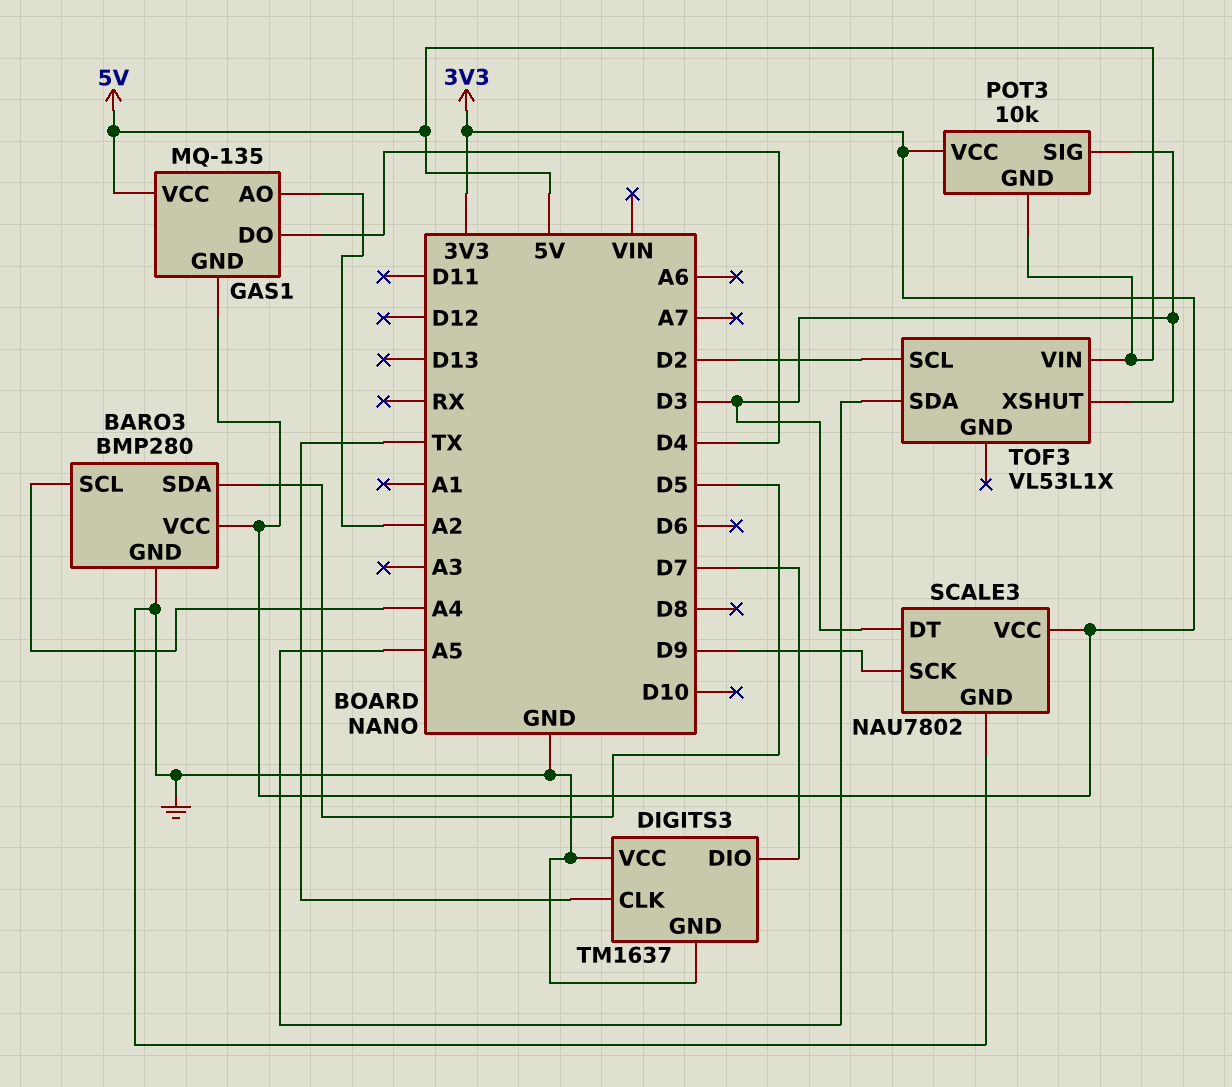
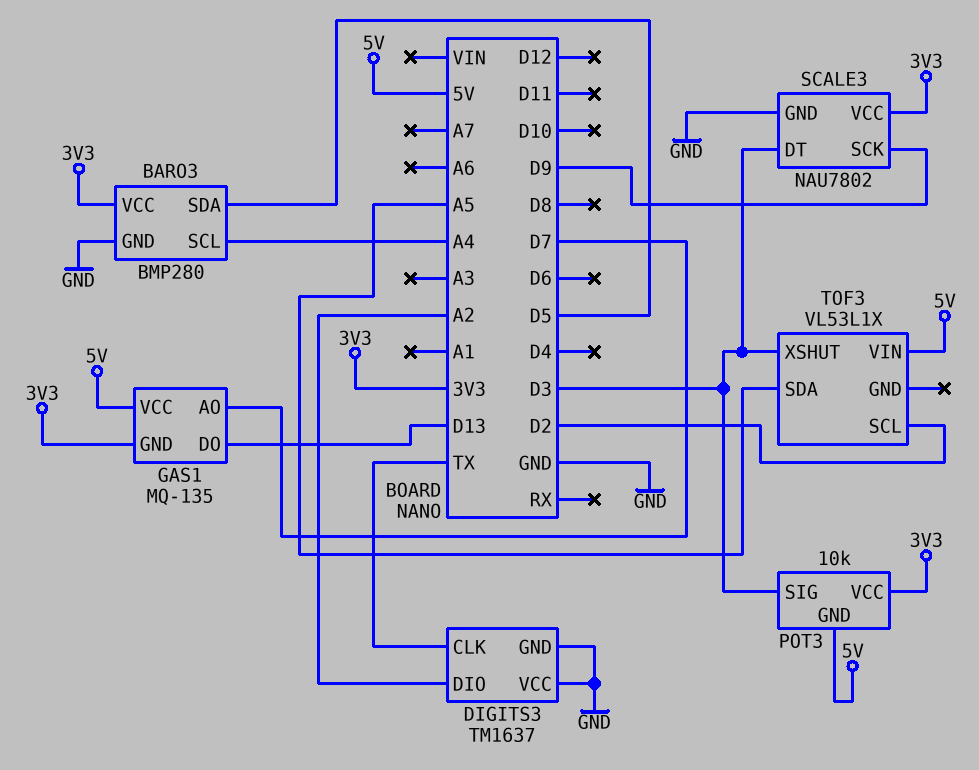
DIGITS3 pin DIO: D7 -> A2
GAS1 pin AO: A2 -> D7
GAS1 pin DO: D4 -> D13

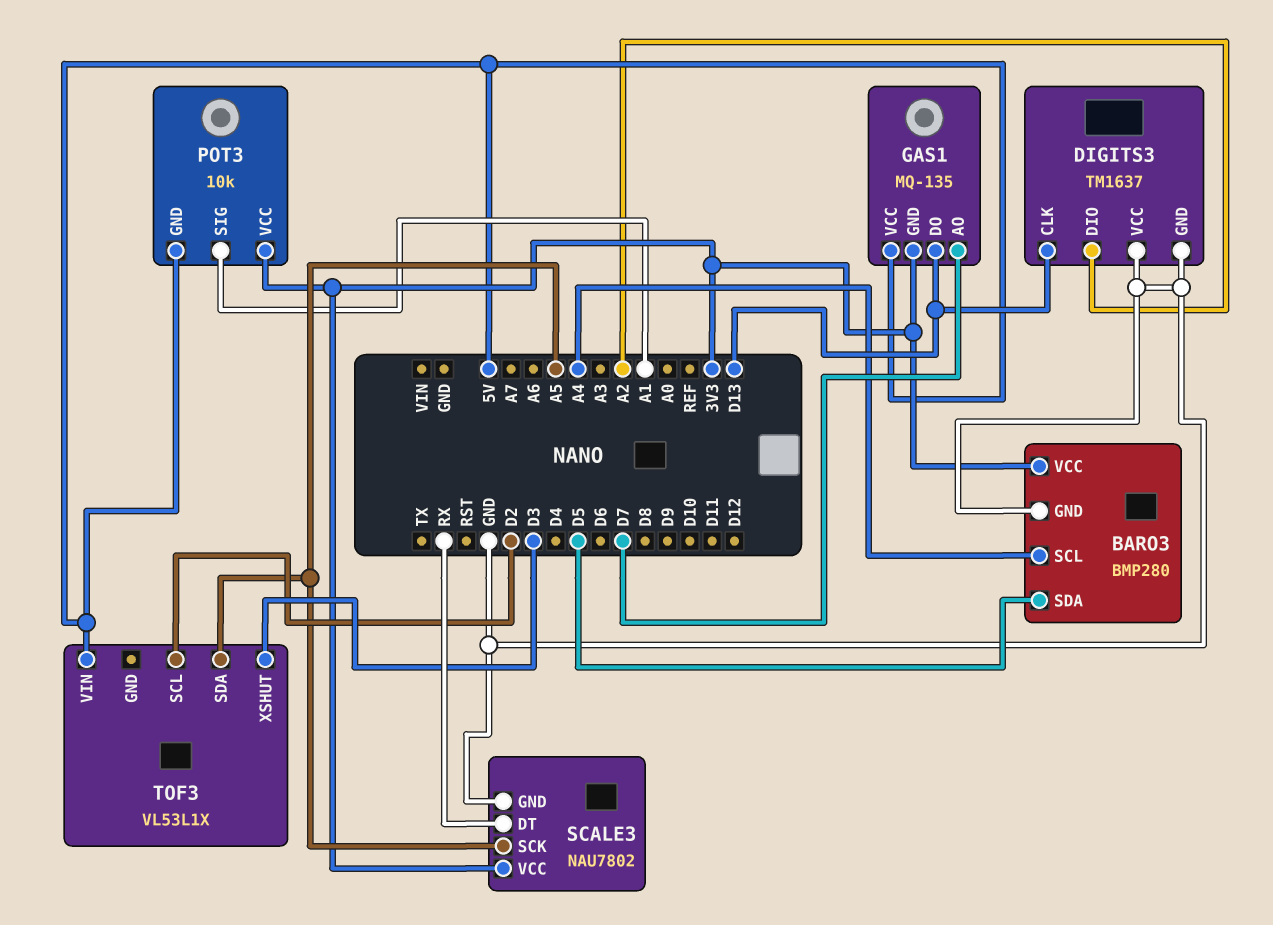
DIGITS3 pin CLK: TX -> D13
POT3 pin SIG: D3 -> A1
SCALE3 pin DT: D3 -> RX
SCALE3 pin SCK: D9 -> A5

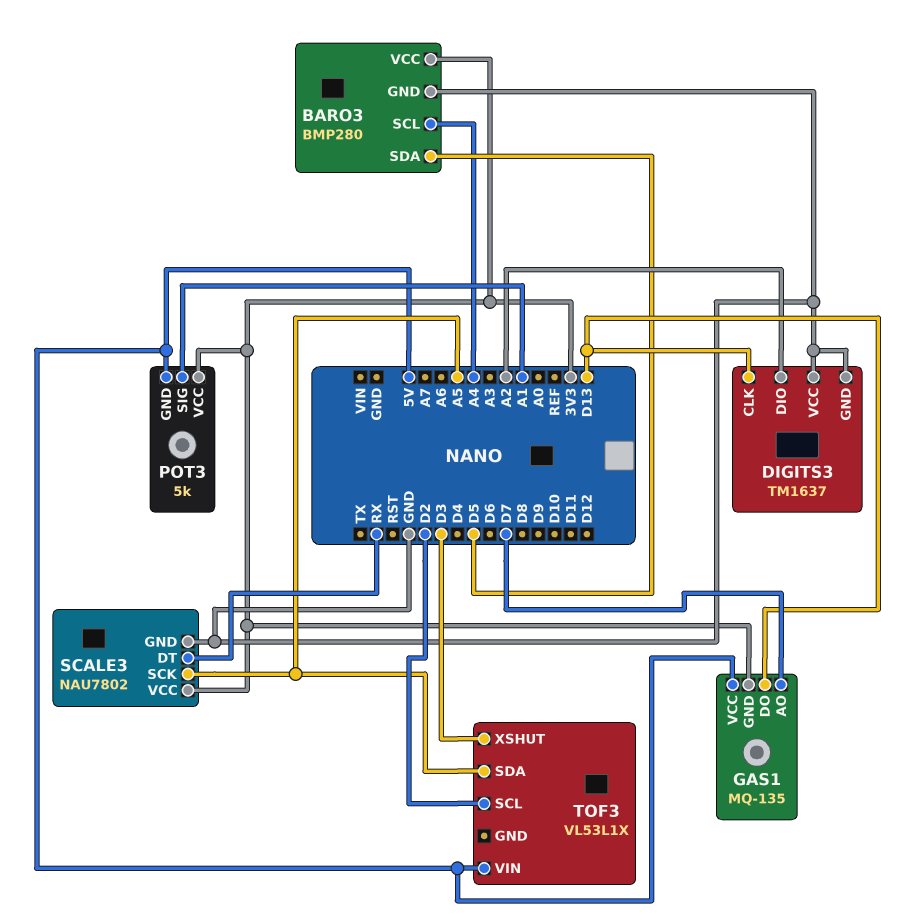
POT3: 10k -> 5k

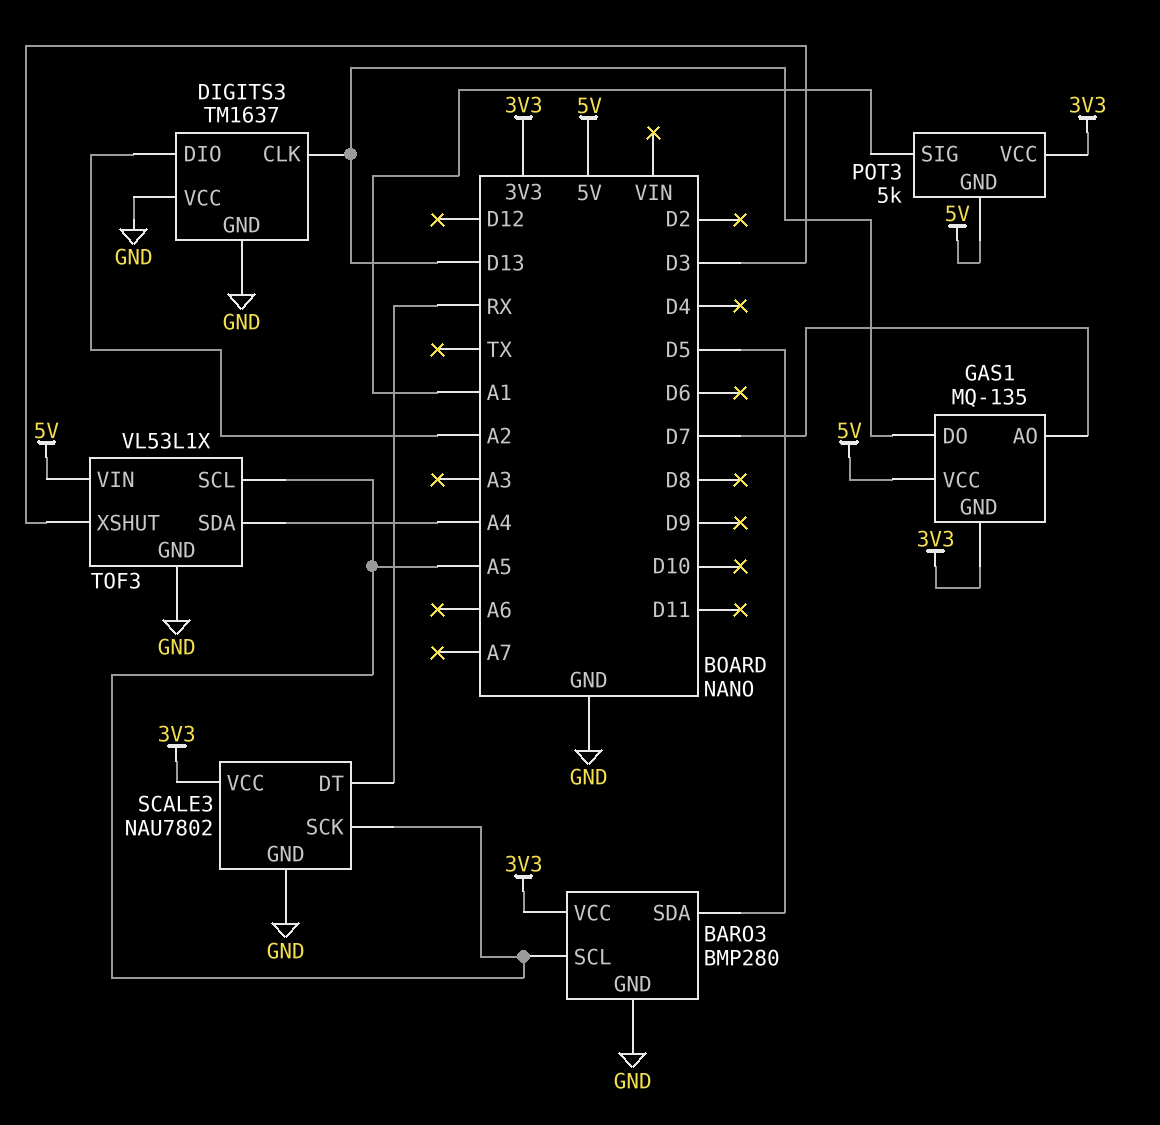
BARO3 pin SCL: A4 -> A5
TOF3 pin GND: none -> GND
TOF3 pin SCL: D2 -> A5
TOF3 pin SDA: A5 -> A4

